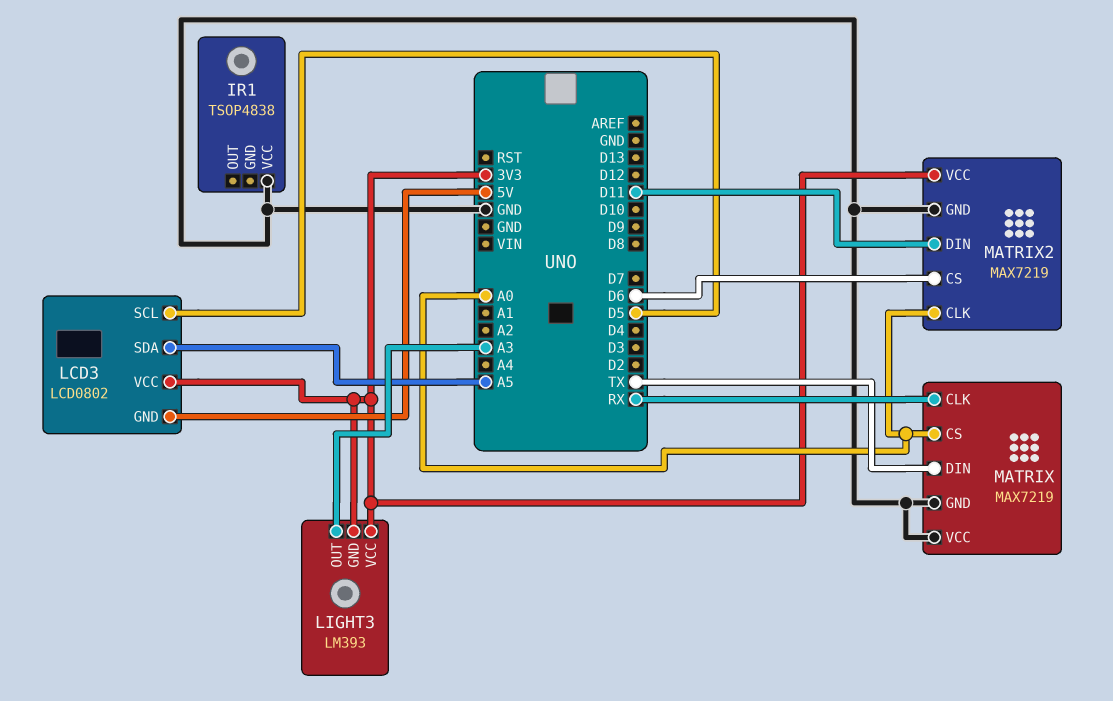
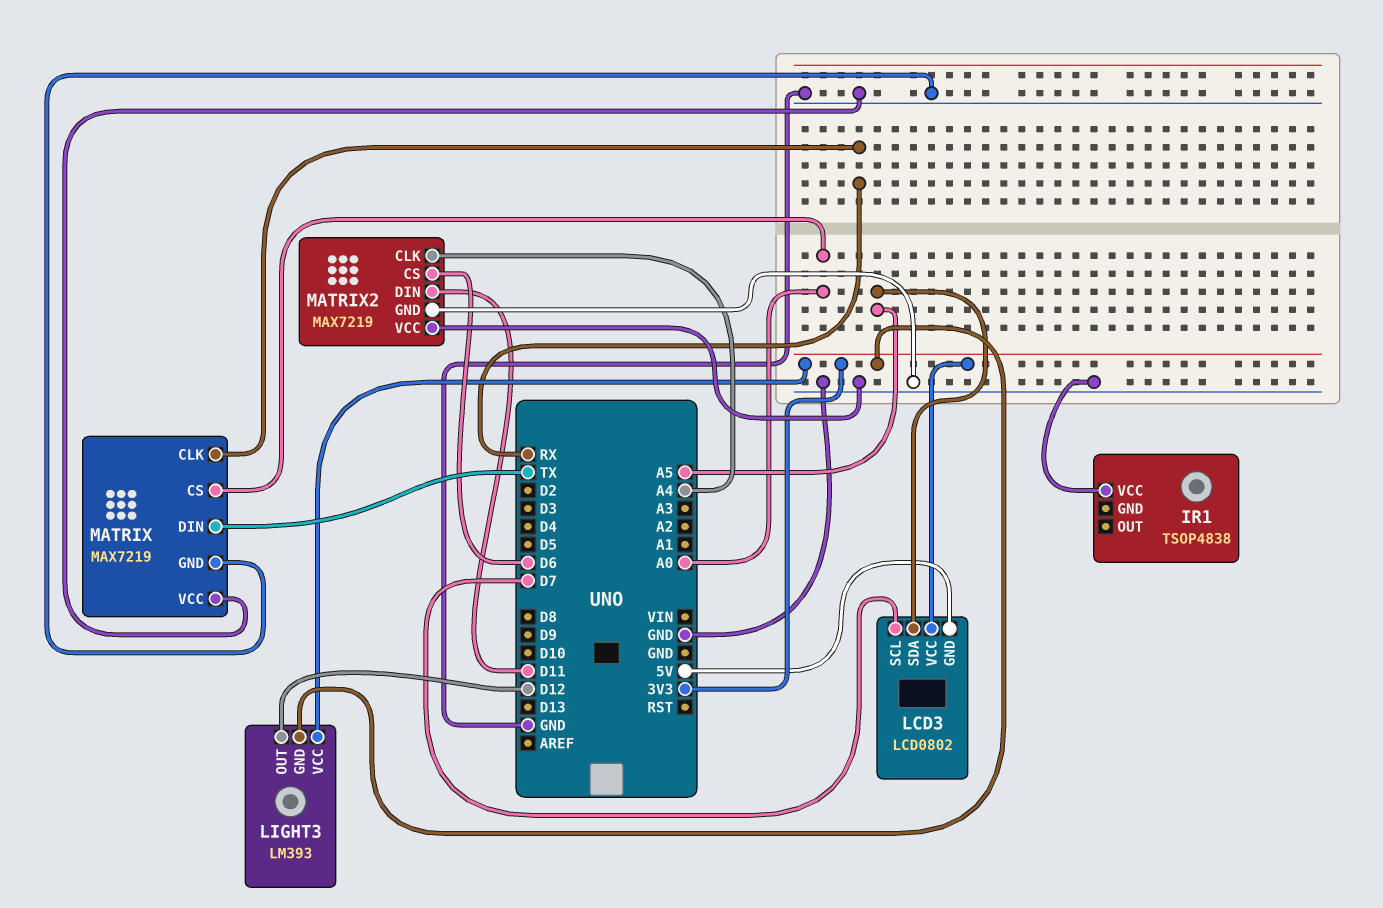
LCD3 pin SCL: D5 -> D7
LIGHT3 pin OUT: A3 -> D12
MATRIX2 pin CLK: A0 -> A4
MATRIX2 pin VCC: 3V3 -> GND

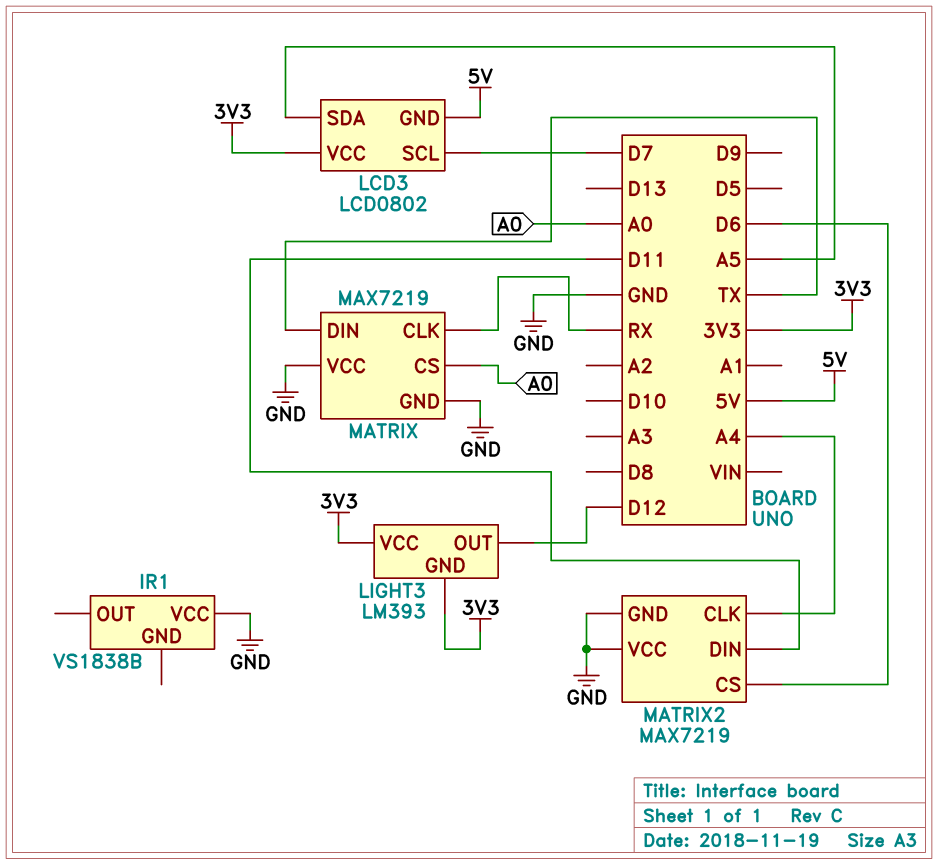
IR1: TSOP4838 -> VS1838B

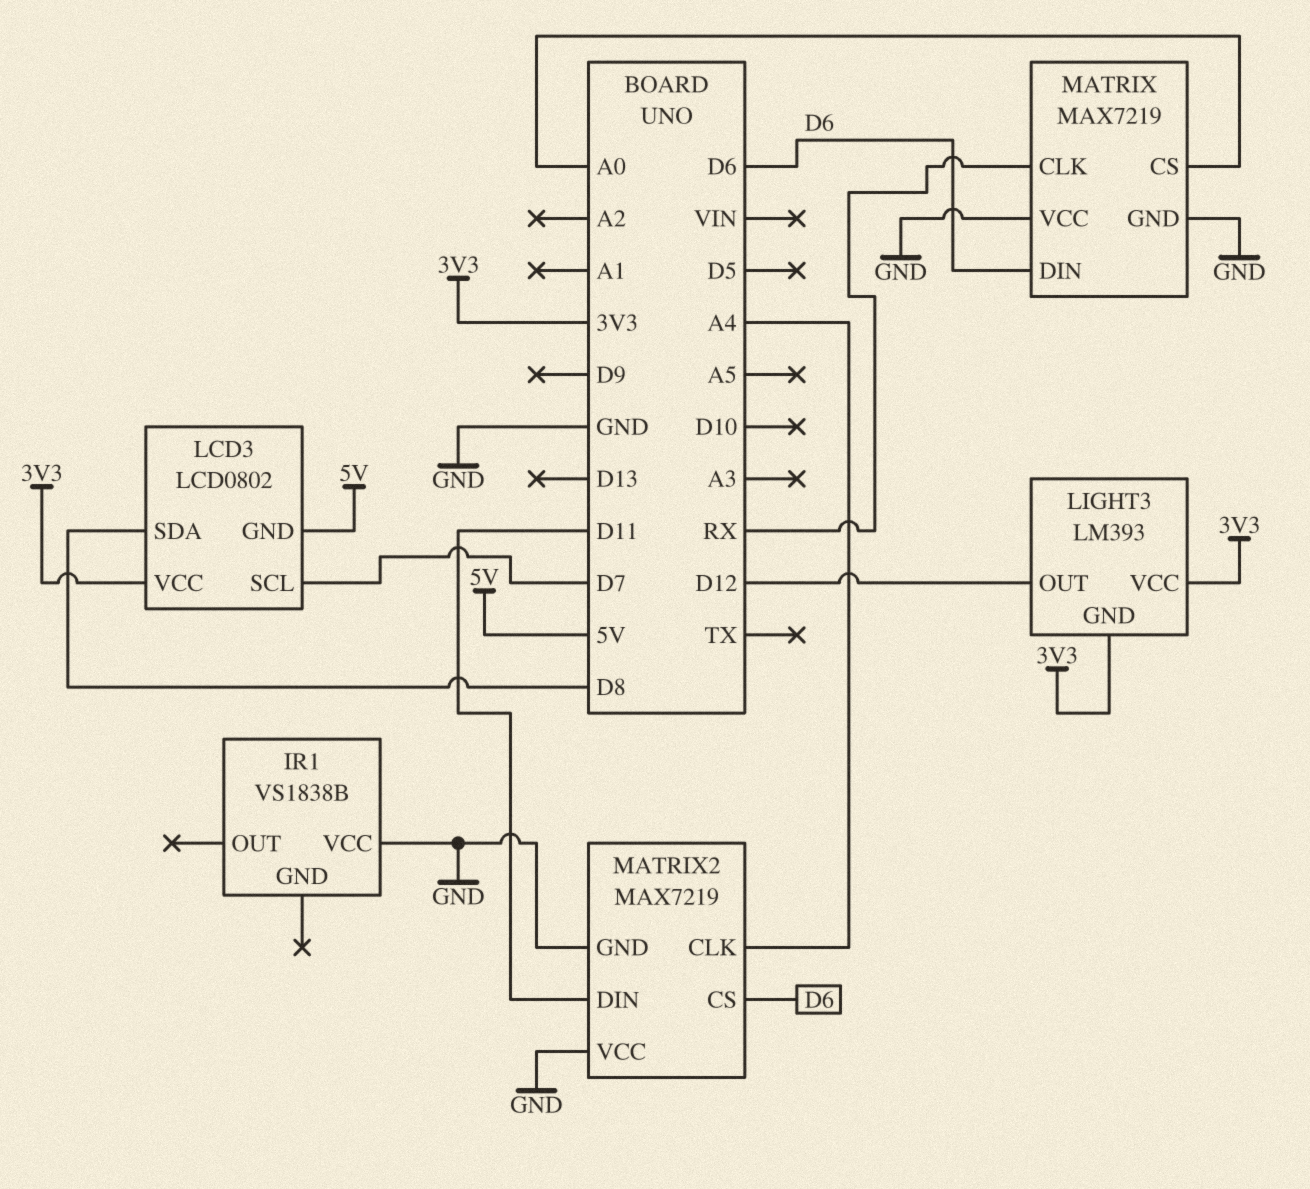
LCD3 pin SDA: A5 -> D8
MATRIX pin DIN: TX -> D6

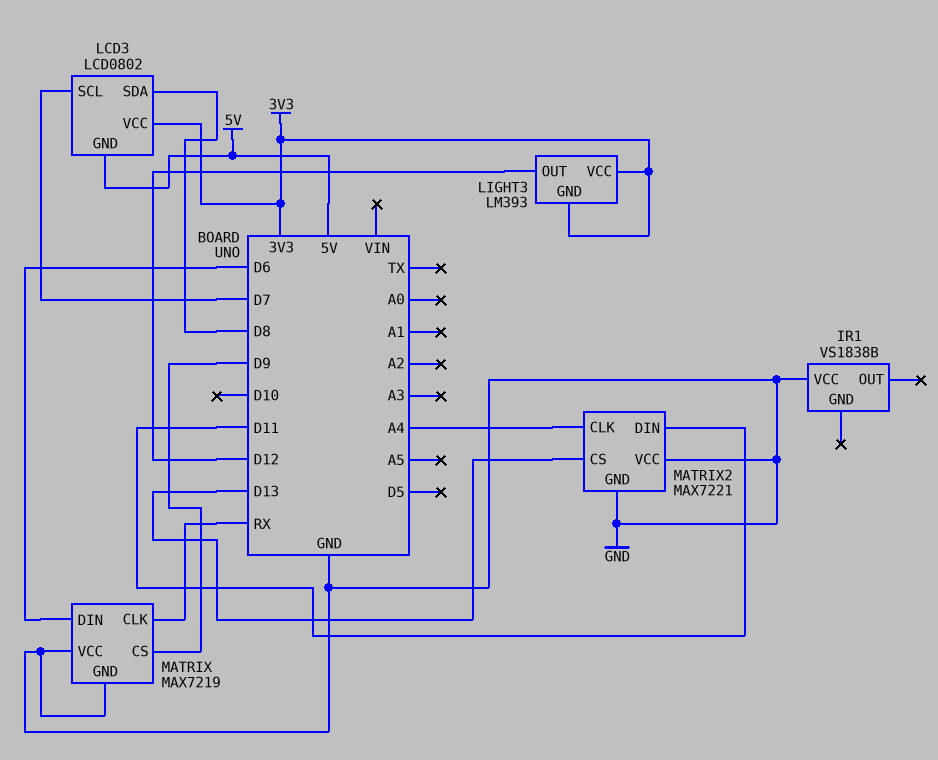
MATRIX pin CS: A0 -> D9
MATRIX2: MAX7219 -> MAX7221
MATRIX2 pin CS: D6 -> D13

